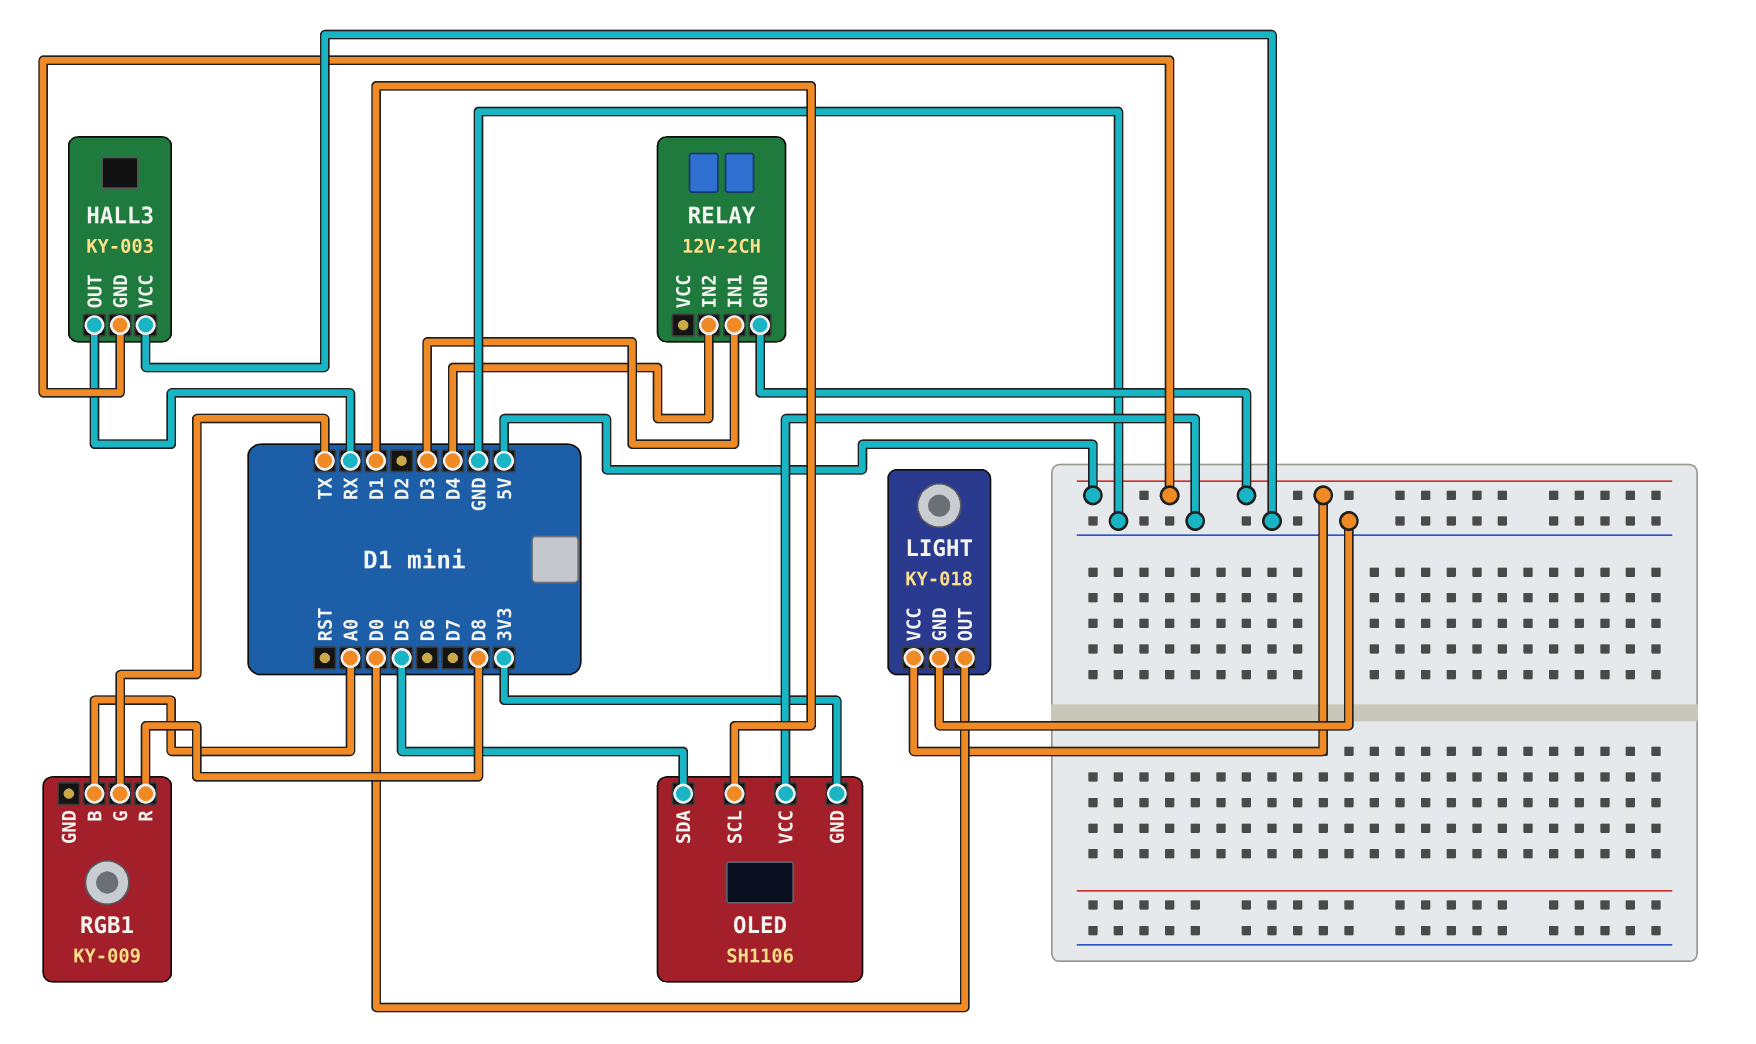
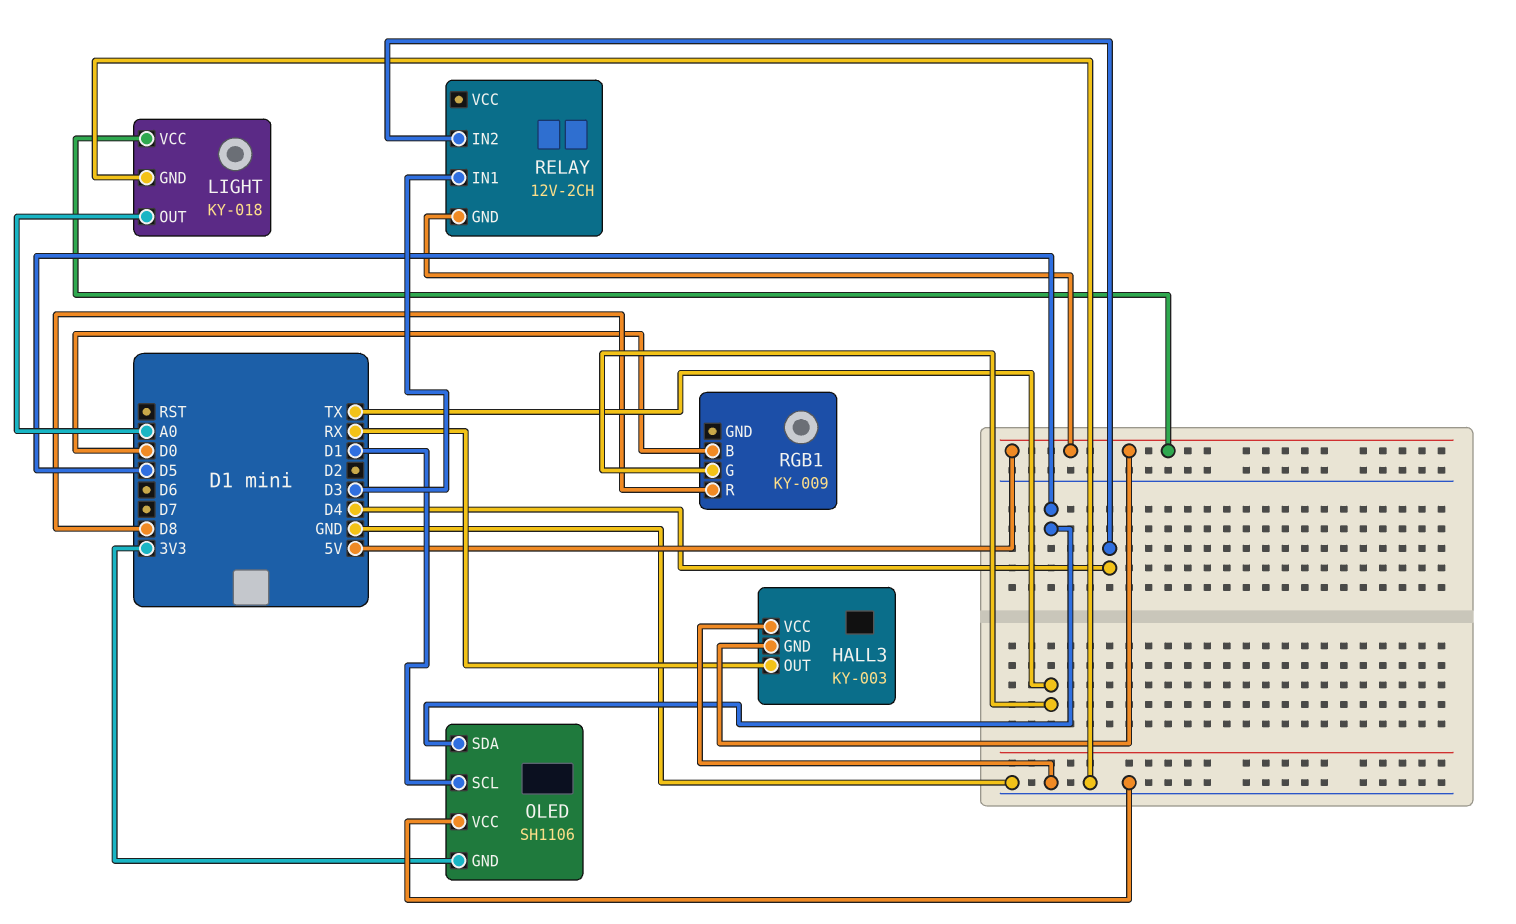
LIGHT pin OUT: D0 -> A0
RGB1 pin B: A0 -> D0

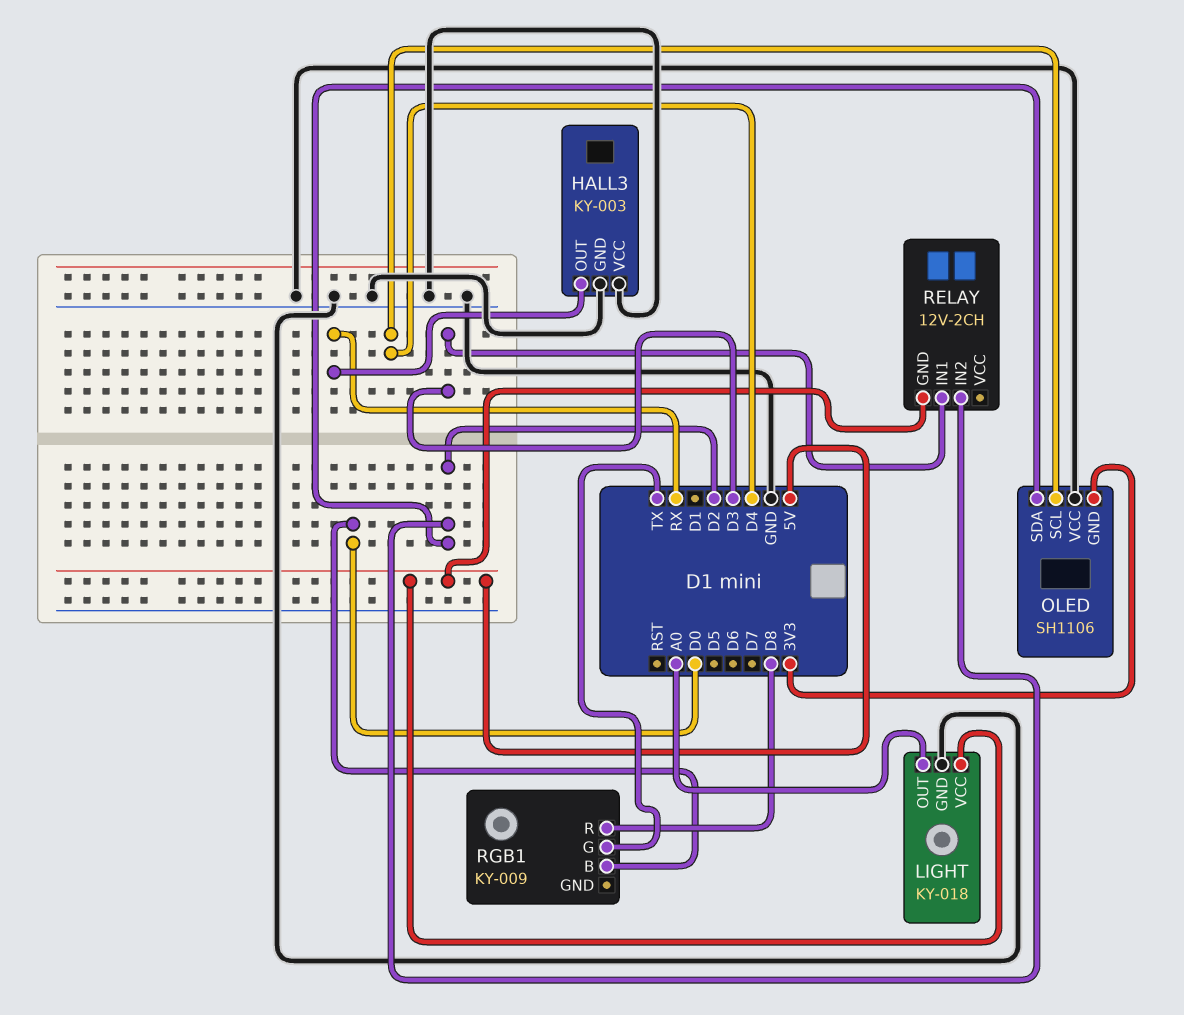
HALL3 pin GND: 5V -> GND
OLED pin SCL: D1 -> D4
OLED pin SDA: D5 -> D2
RELAY pin IN2: D4 -> D2

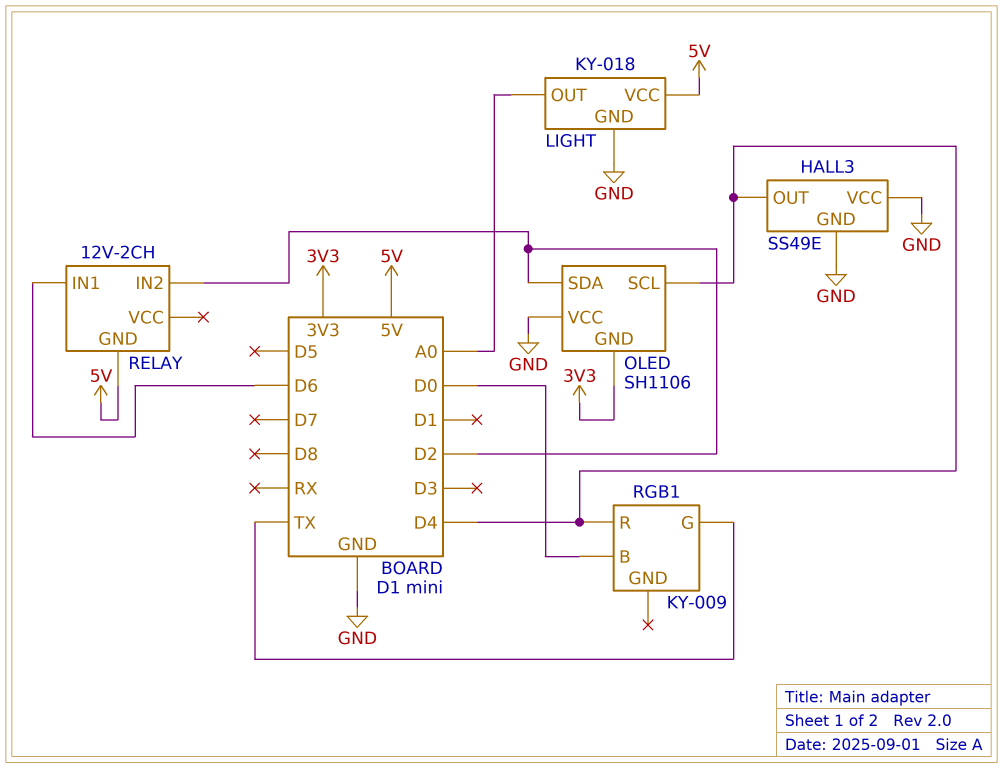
HALL3: KY-003 -> SS49E
HALL3 pin OUT: RX -> D4
RELAY pin IN1: D3 -> D6
RGB1 pin R: D8 -> D4

